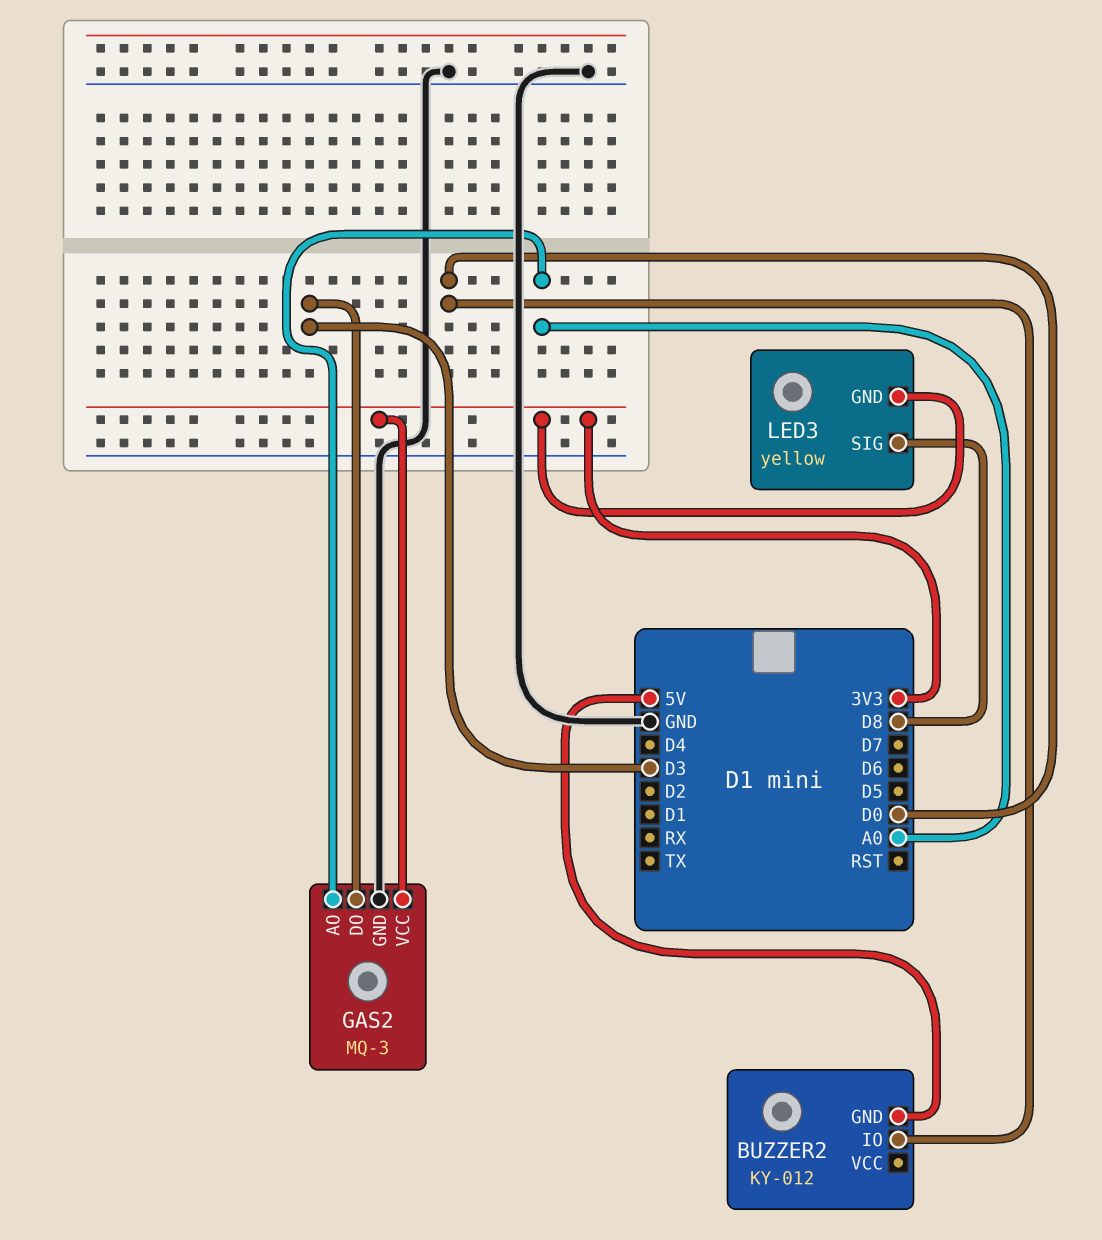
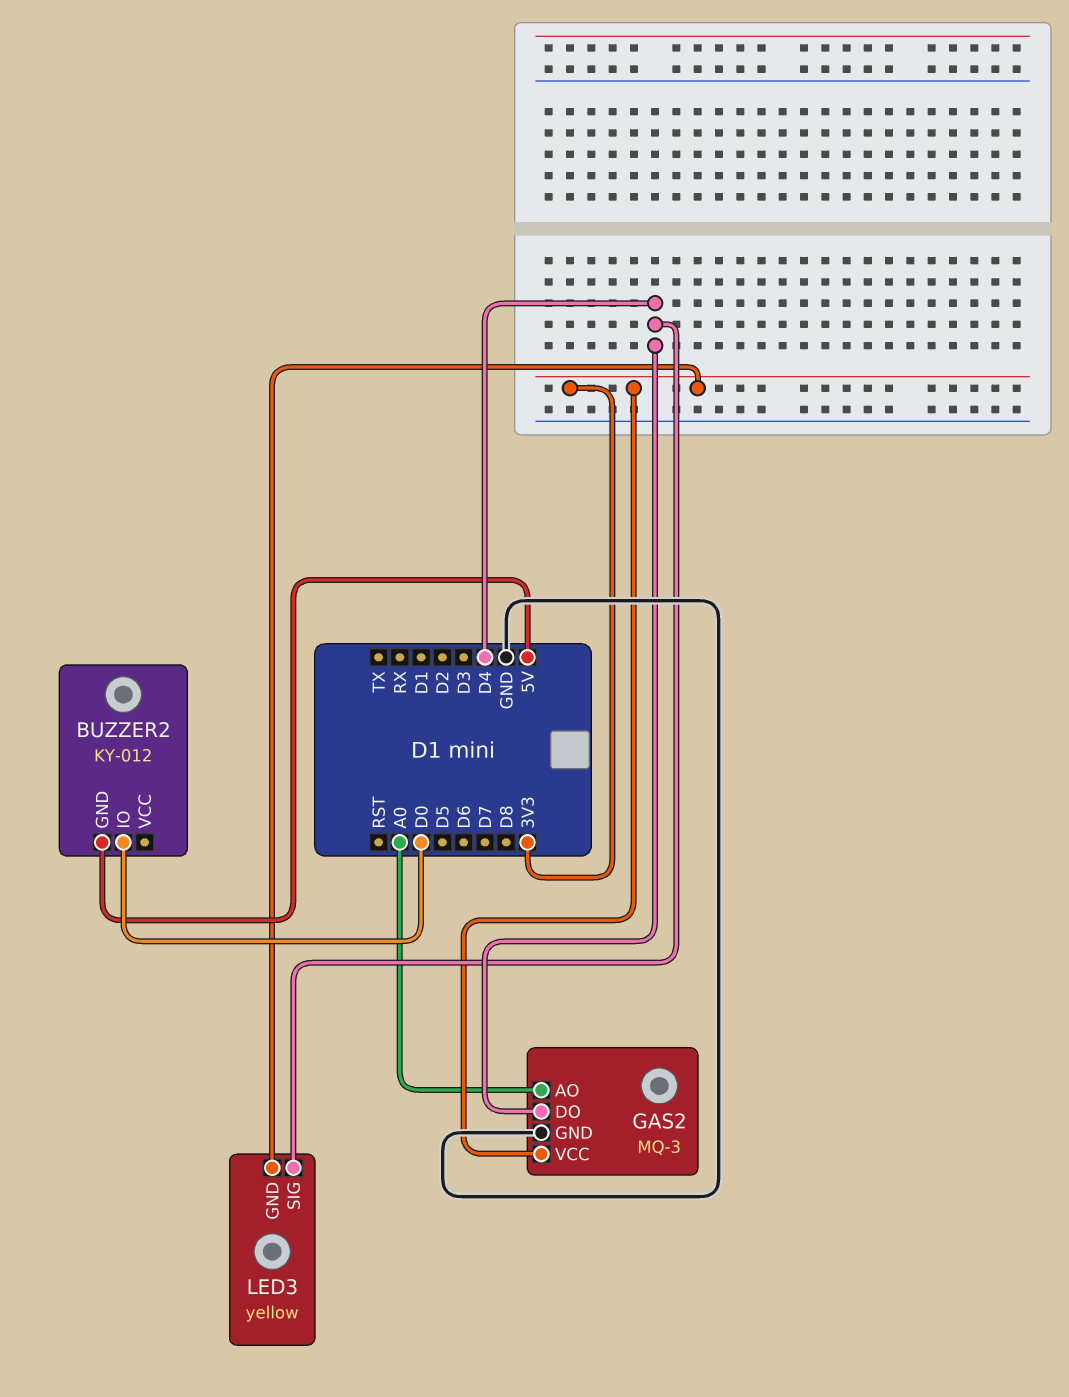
GAS2 pin DO: D3 -> D4
LED3 pin SIG: D8 -> D4

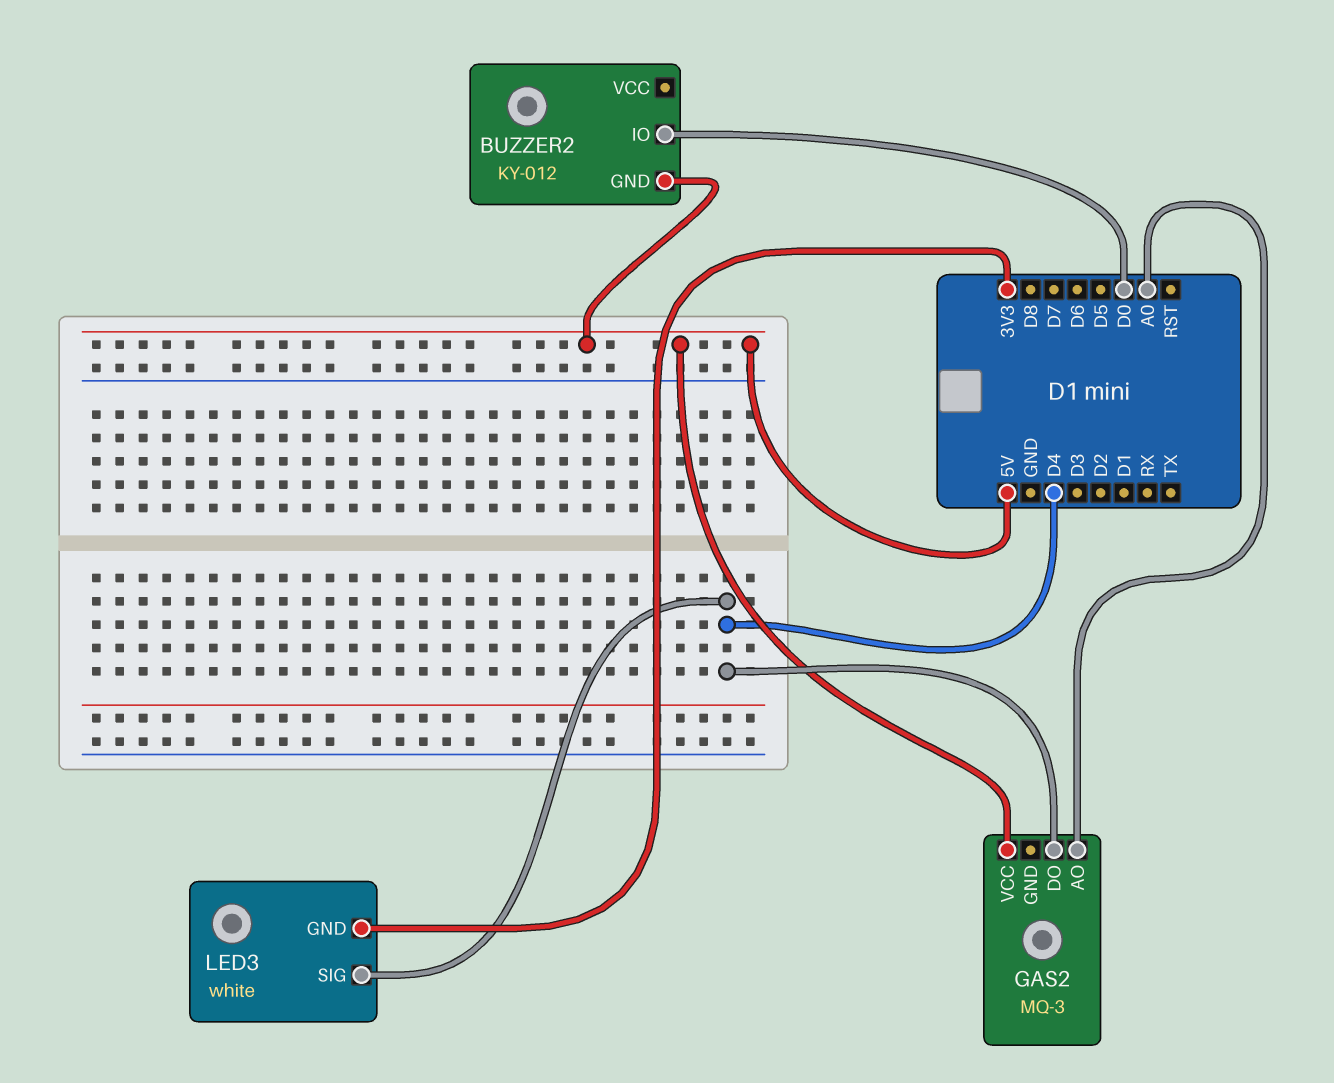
GAS2 pin GND: GND -> none
GAS2 pin VCC: 3V3 -> 5V
LED3: yellow -> white

